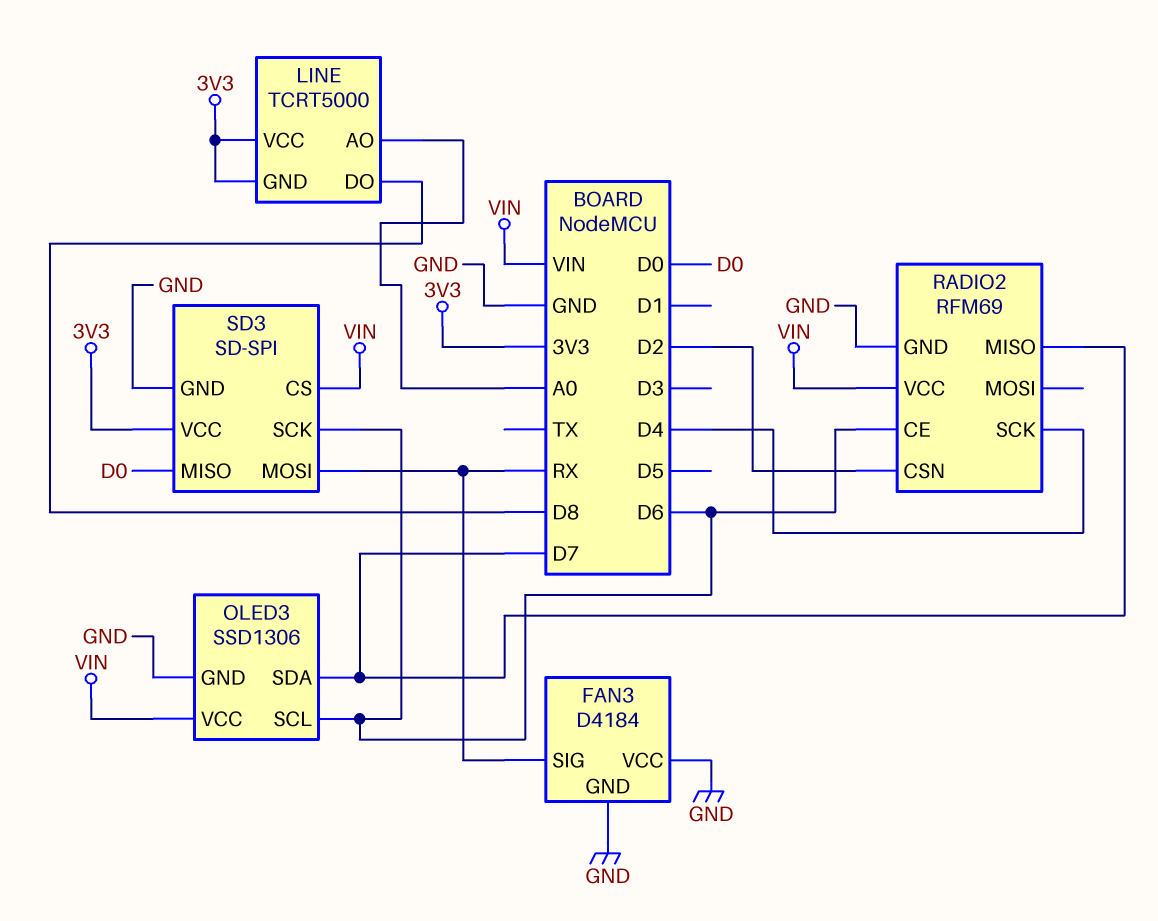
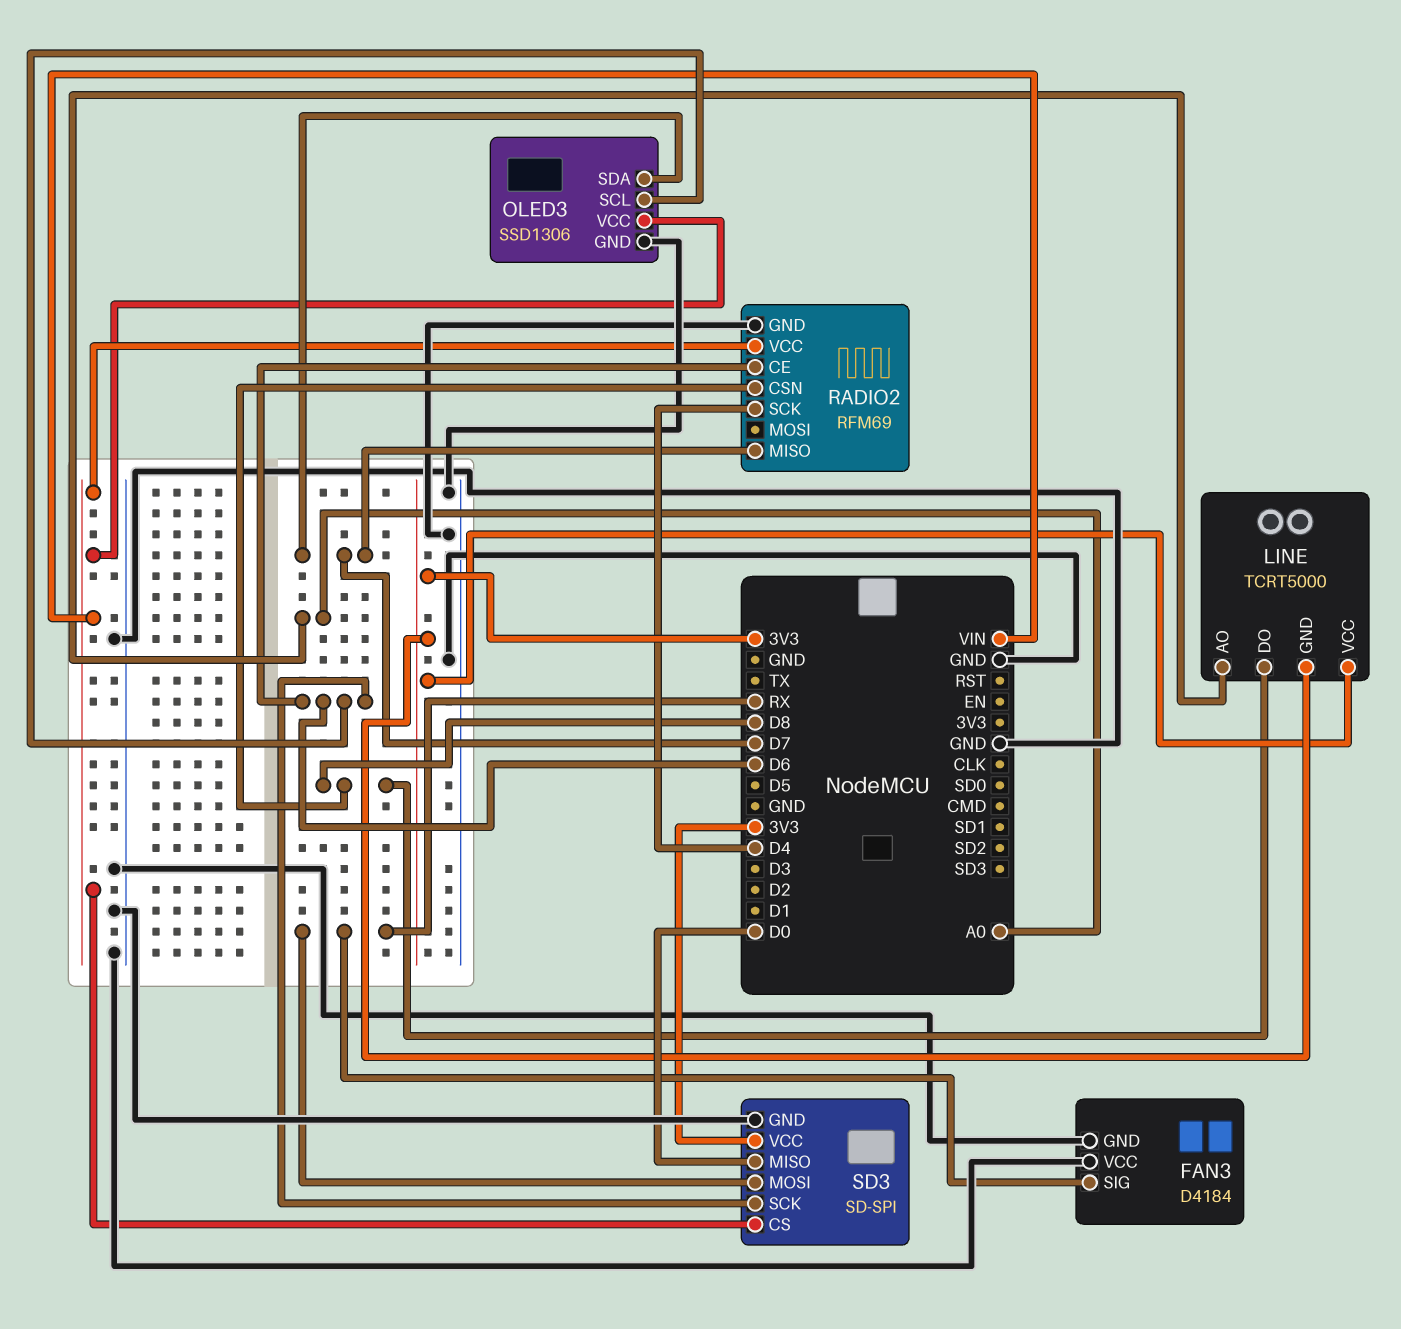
RADIO2 pin CSN: D2 -> D8

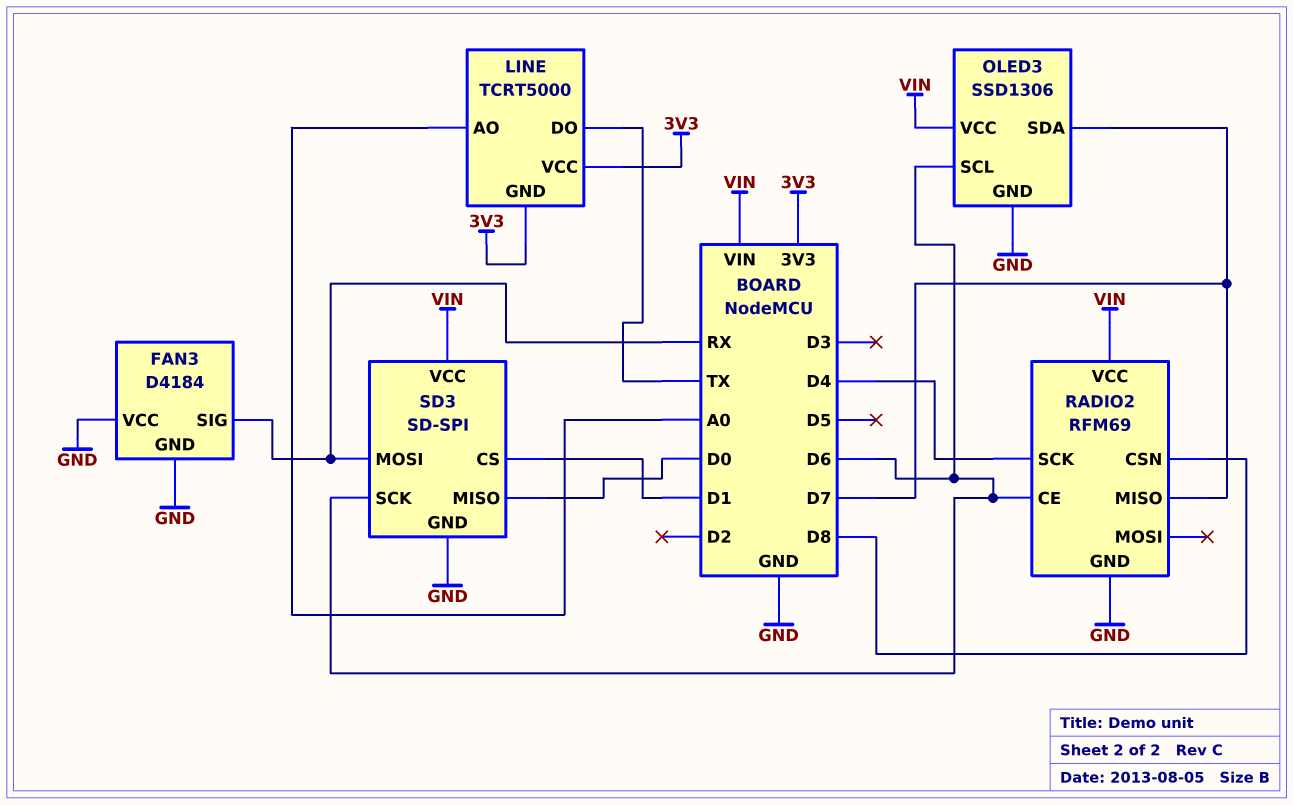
LINE pin DO: D8 -> TX
SD3 pin CS: VIN -> D1
SD3 pin VCC: 3V3 -> VIN

